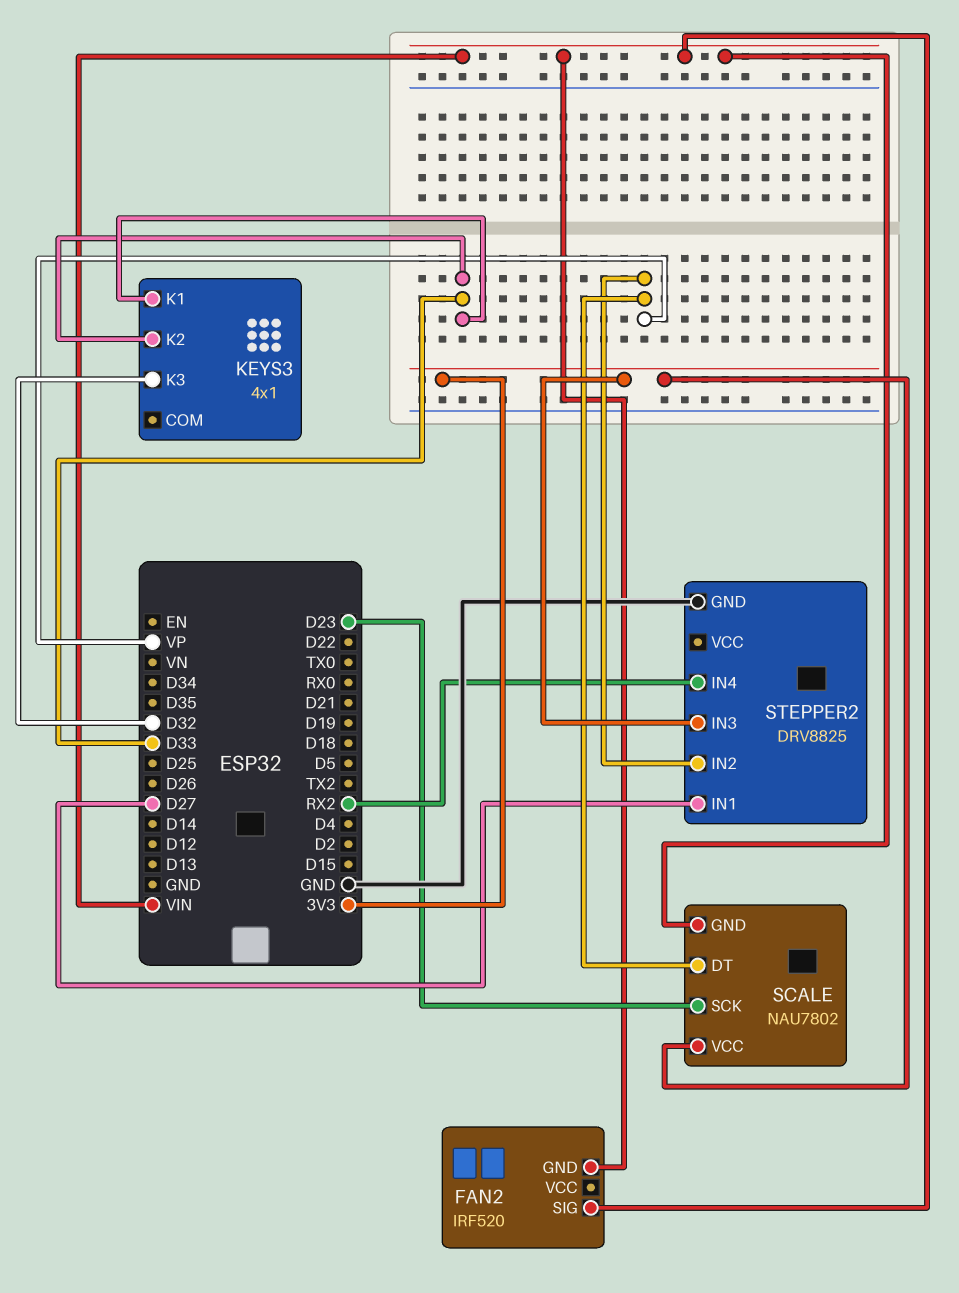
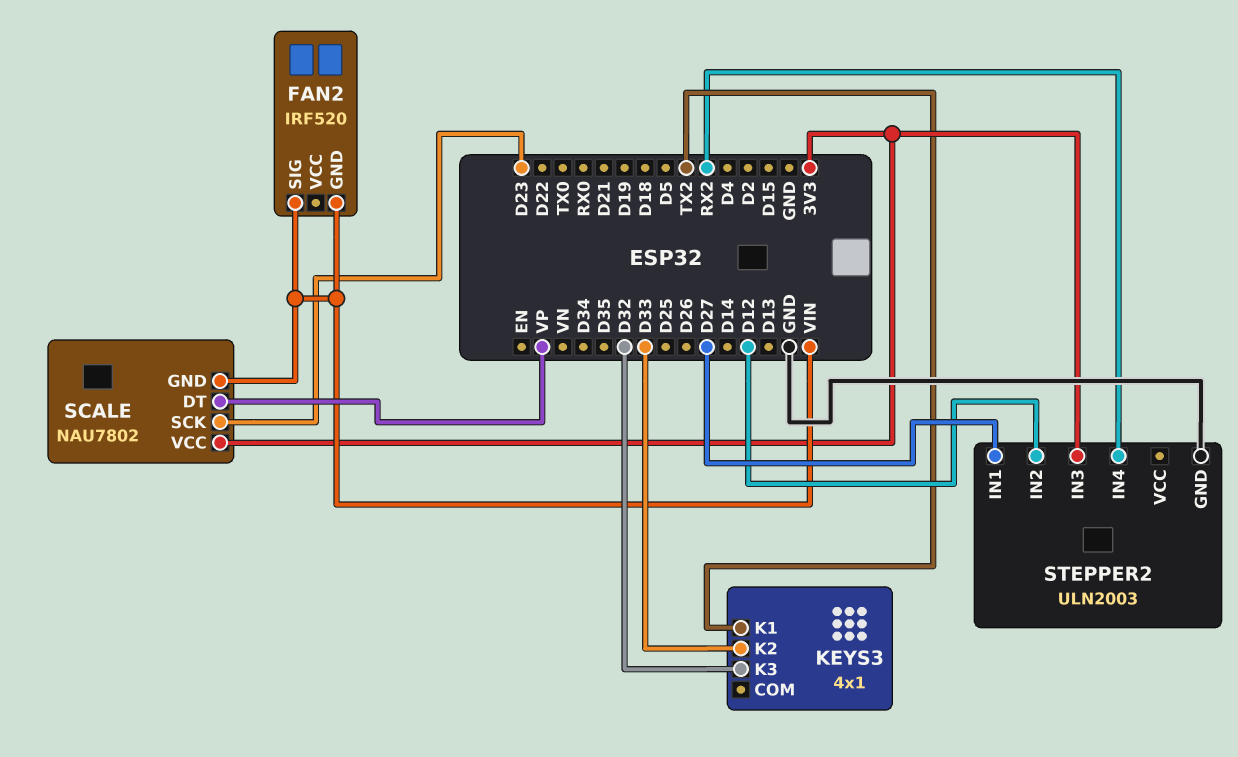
KEYS3 pin K1: D33 -> TX2
STEPPER2: DRV8825 -> ULN2003
STEPPER2 pin IN2: VP -> D12

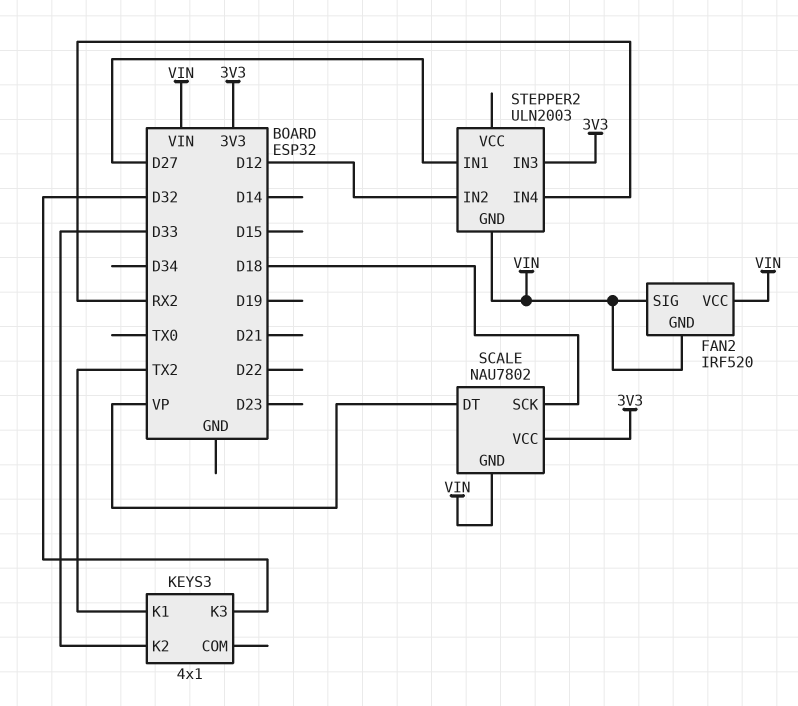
FAN2 pin VCC: none -> VIN
SCALE pin SCK: D23 -> D18
STEPPER2 pin GND: GND -> VIN

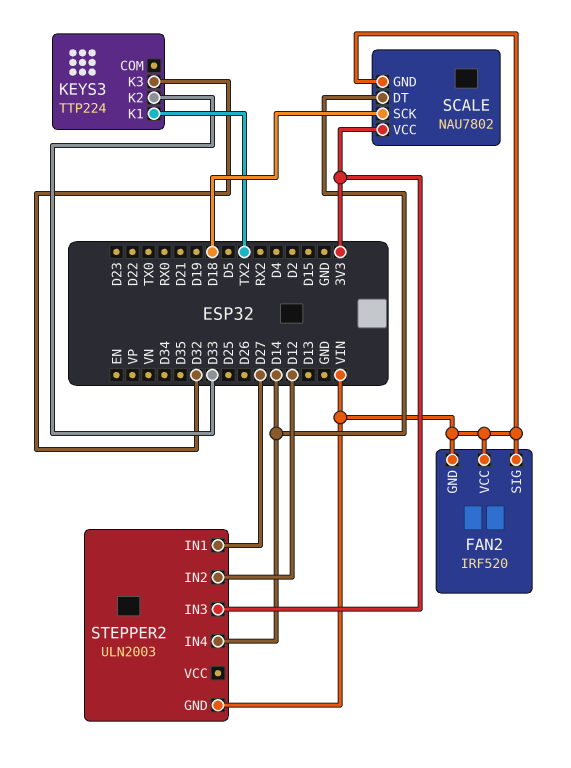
KEYS3: 4x1 -> TTP224
SCALE pin DT: VP -> D14
STEPPER2 pin IN4: RX2 -> D14

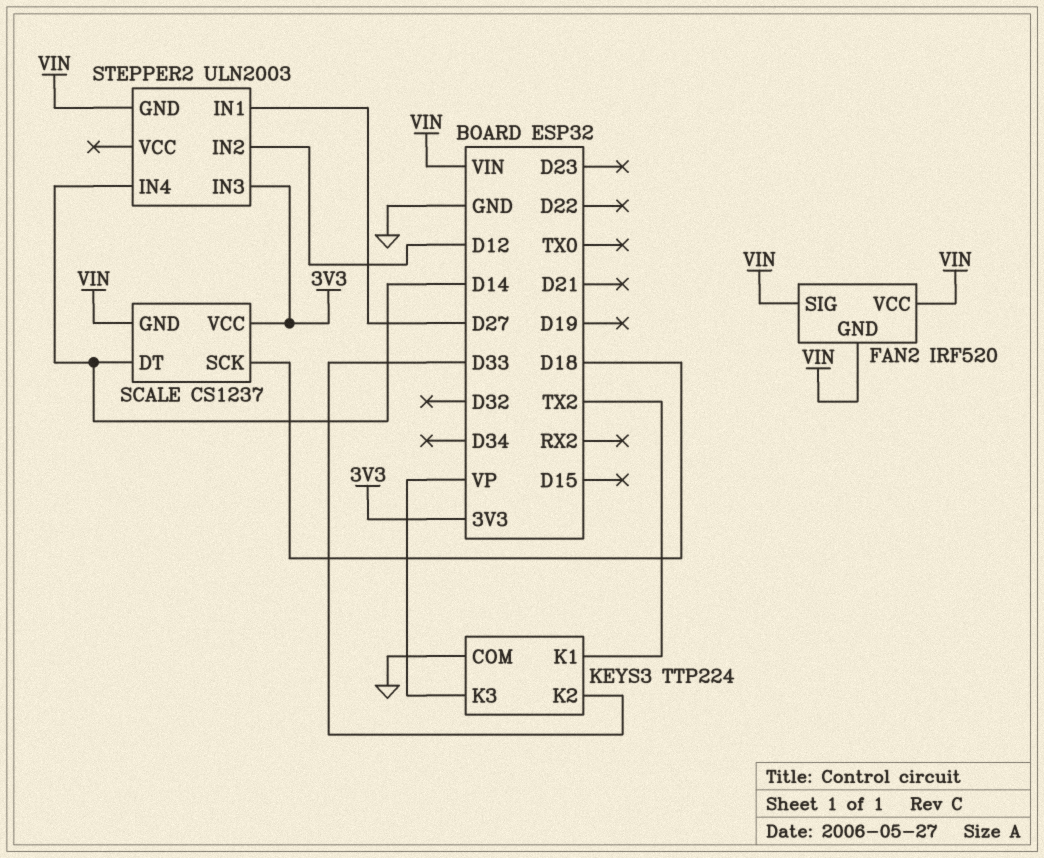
KEYS3 pin COM: none -> GND
KEYS3 pin K3: D32 -> VP
SCALE: NAU7802 -> CS1237

